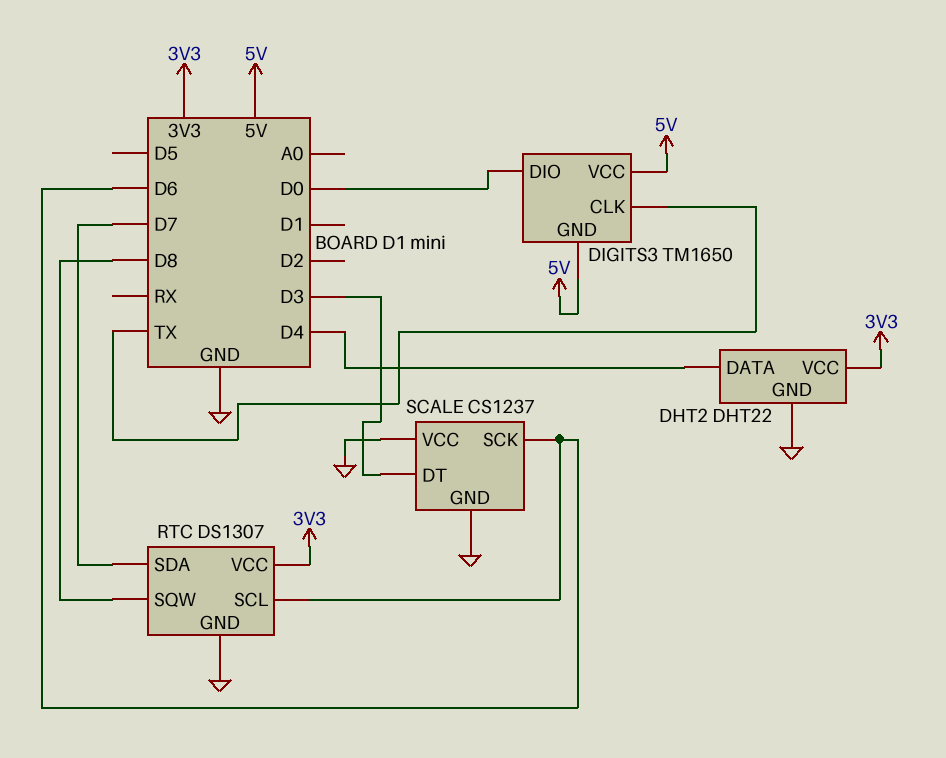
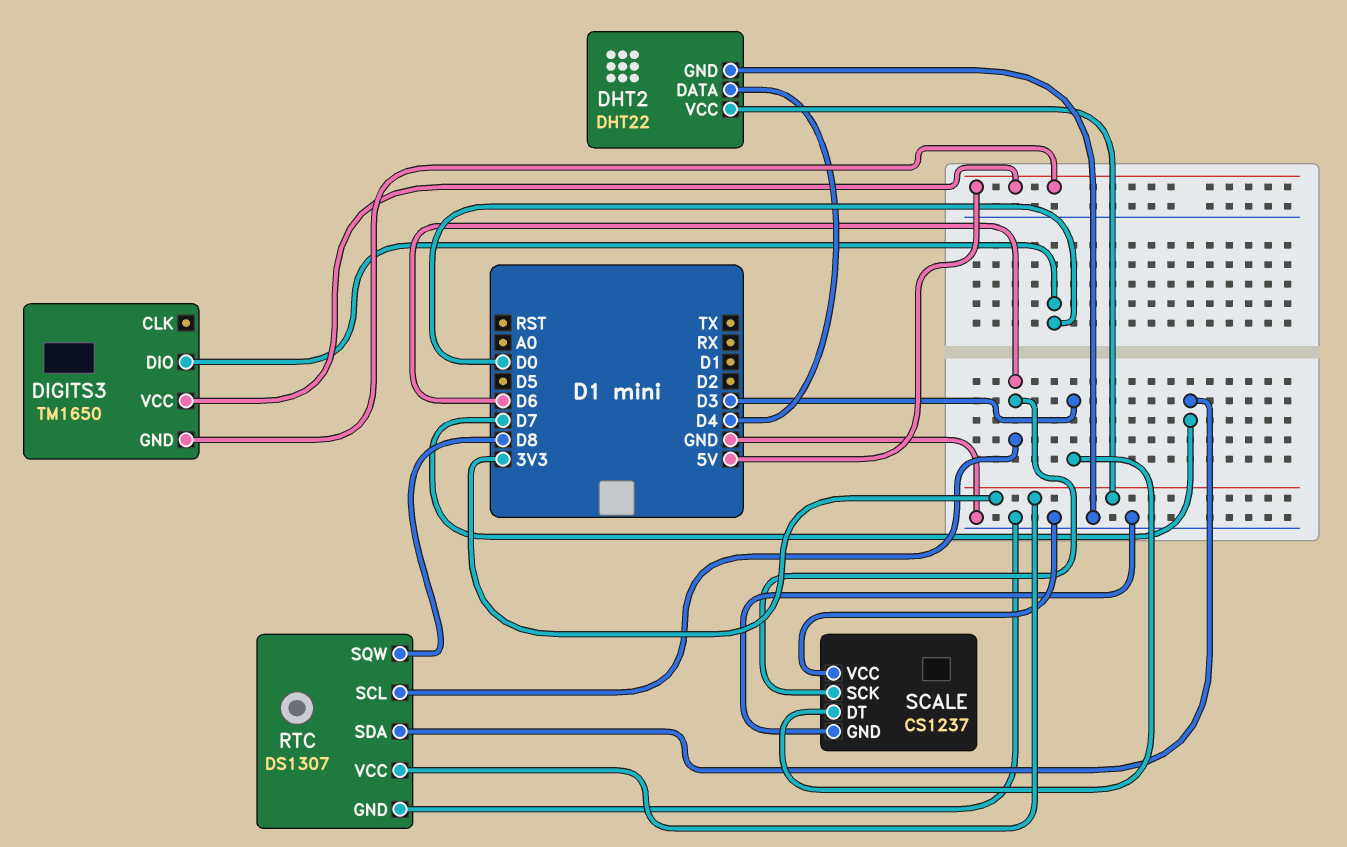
DIGITS3 pin CLK: TX -> none

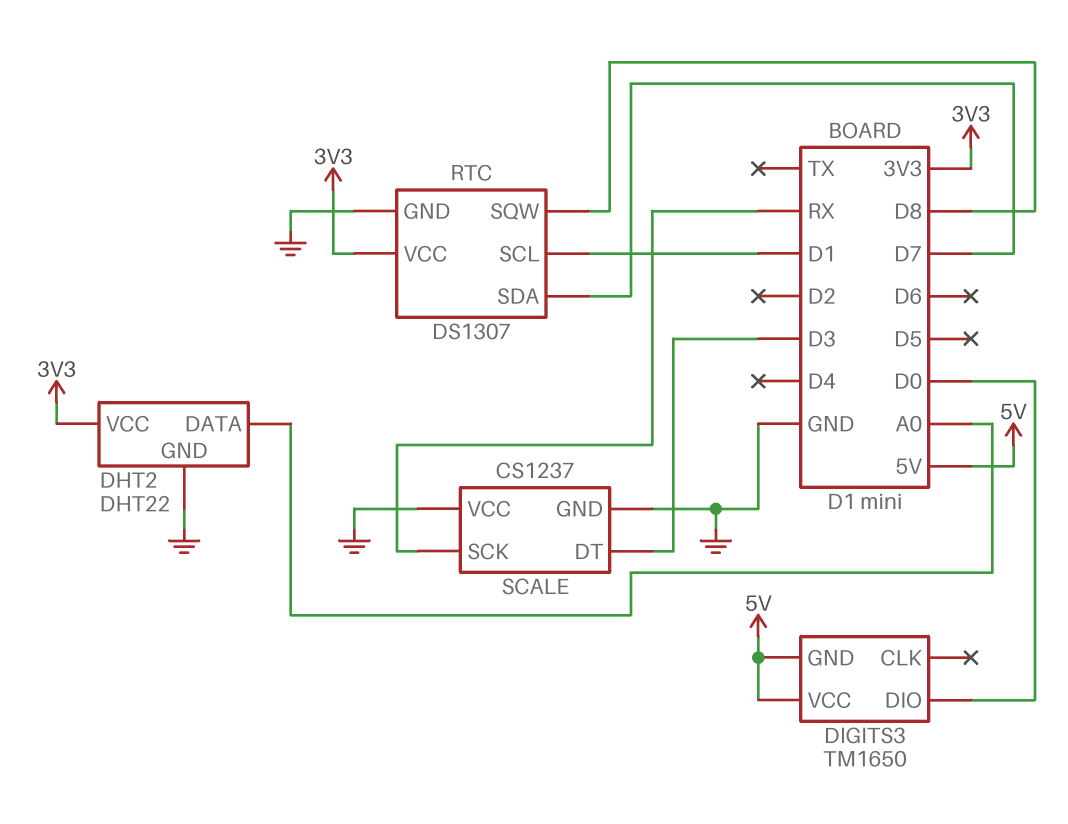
DHT2 pin DATA: D4 -> A0
RTC pin SCL: D6 -> D1
SCALE pin SCK: D6 -> RX

